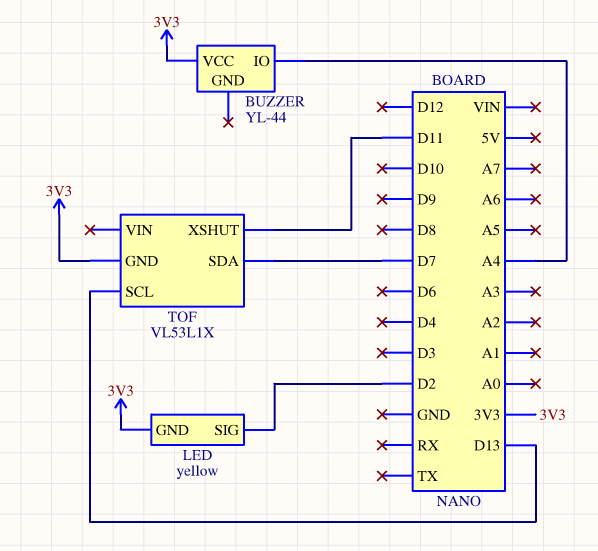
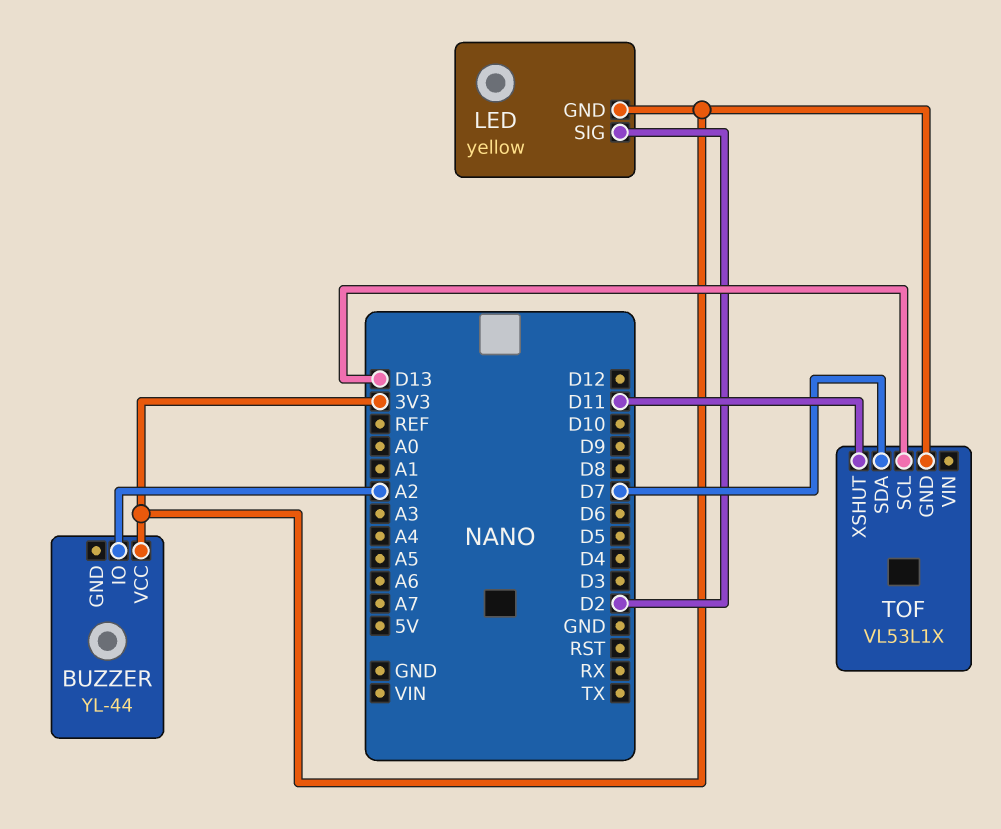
BUZZER pin IO: A4 -> A2

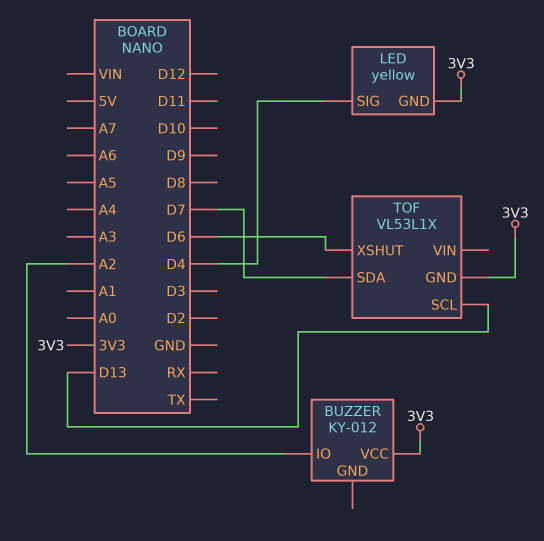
BUZZER: YL-44 -> KY-012
LED pin SIG: D2 -> D4
TOF pin XSHUT: D11 -> D6

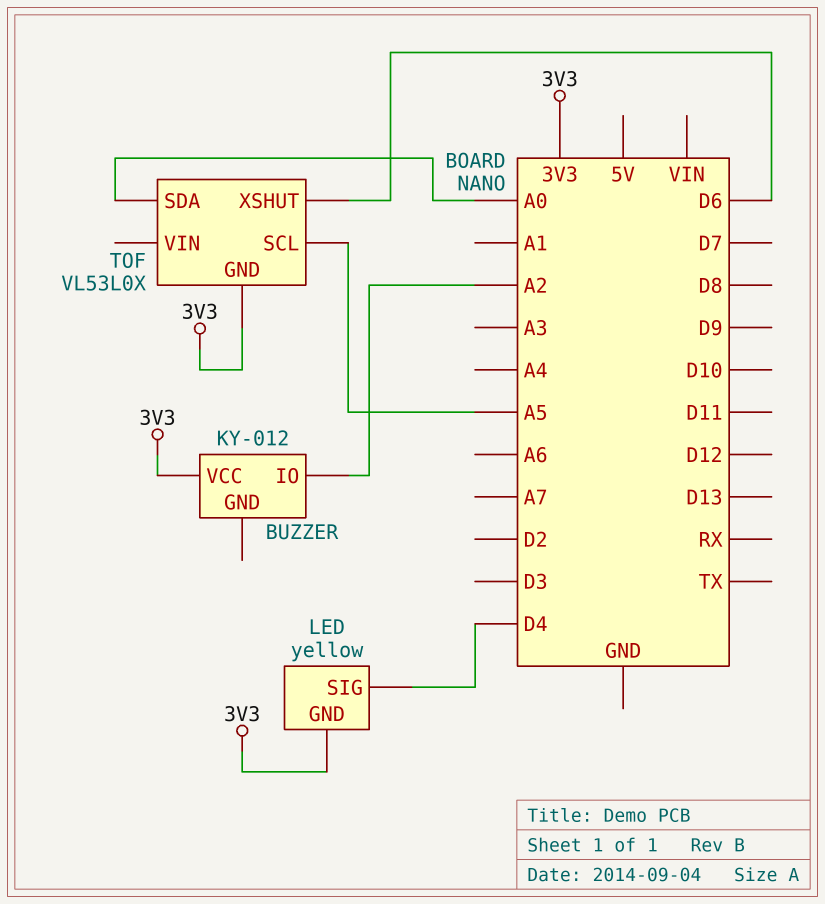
TOF: VL53L1X -> VL53L0X
TOF pin SCL: D13 -> A5
TOF pin SDA: D7 -> A0

